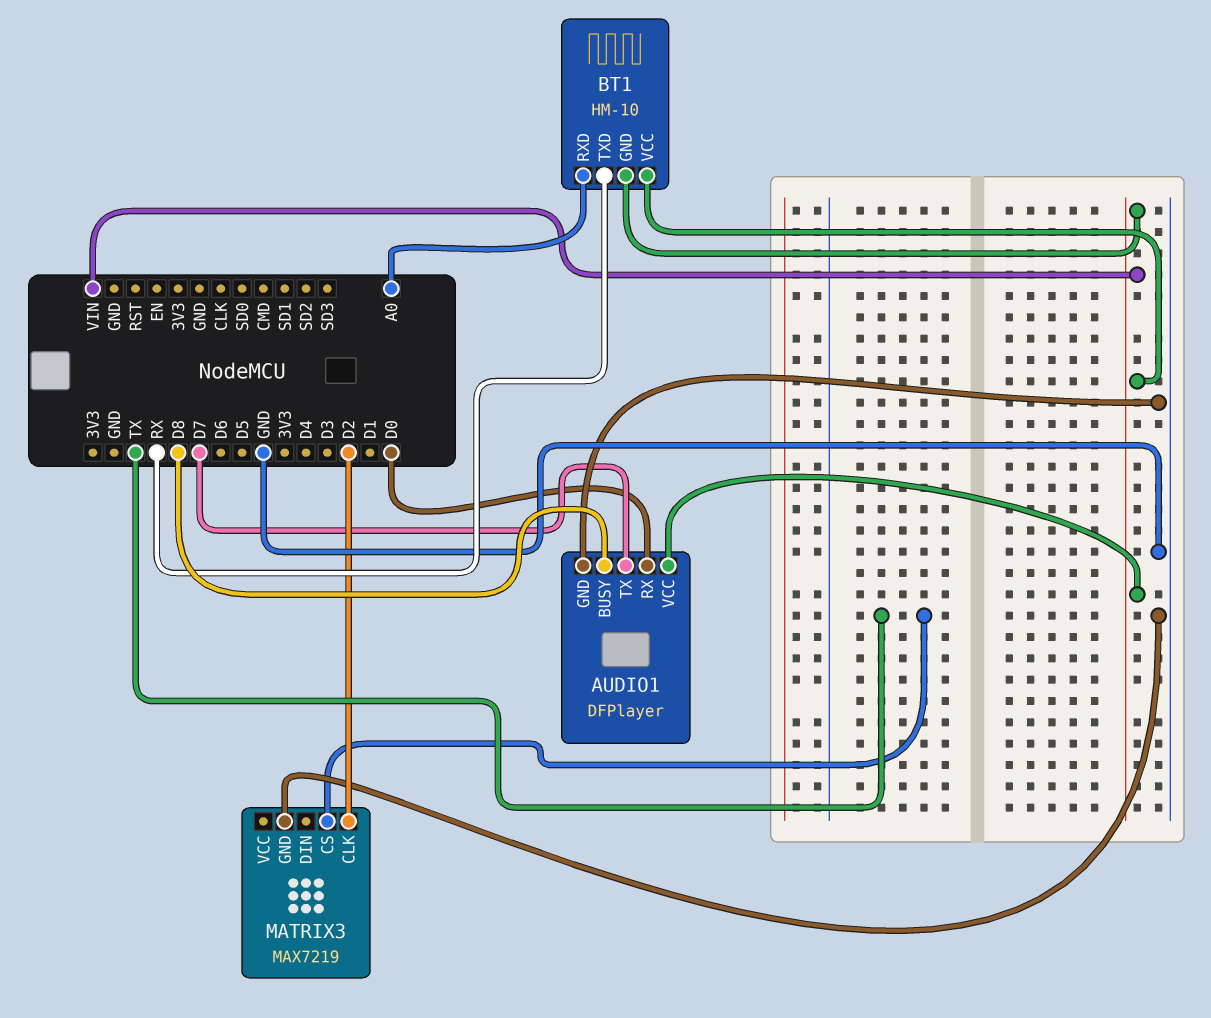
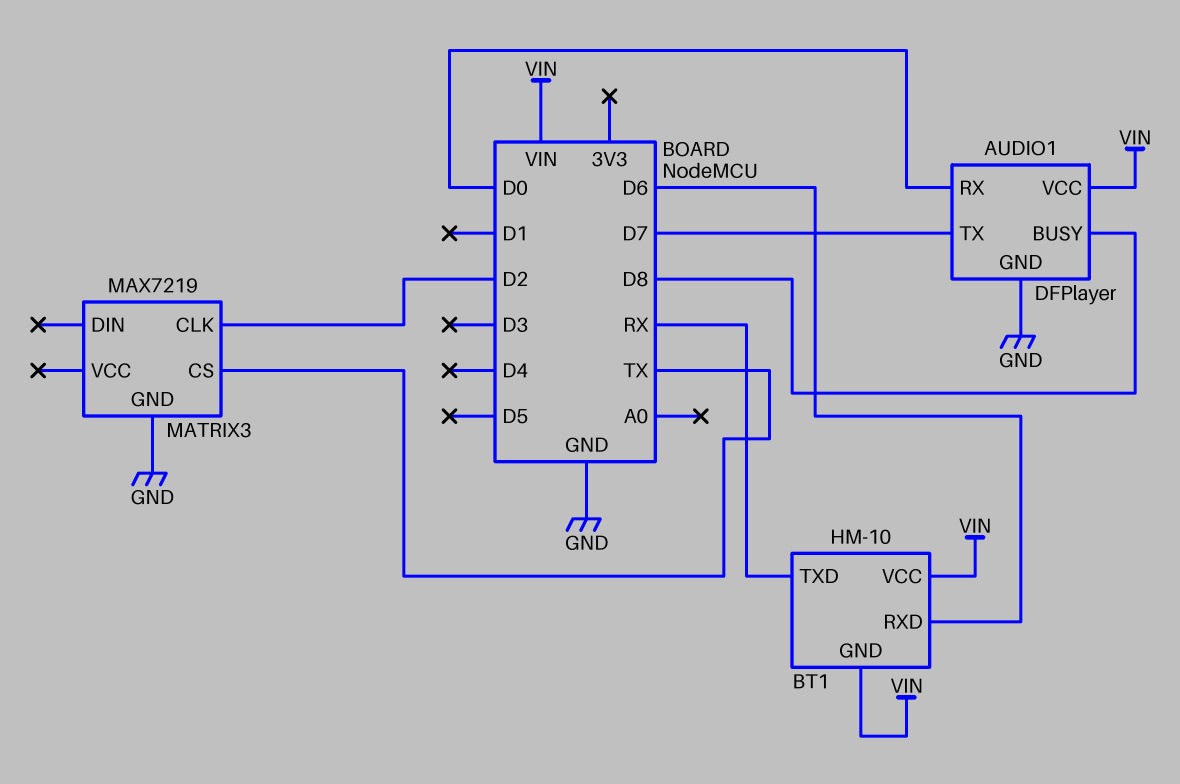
BT1 pin RXD: A0 -> D6

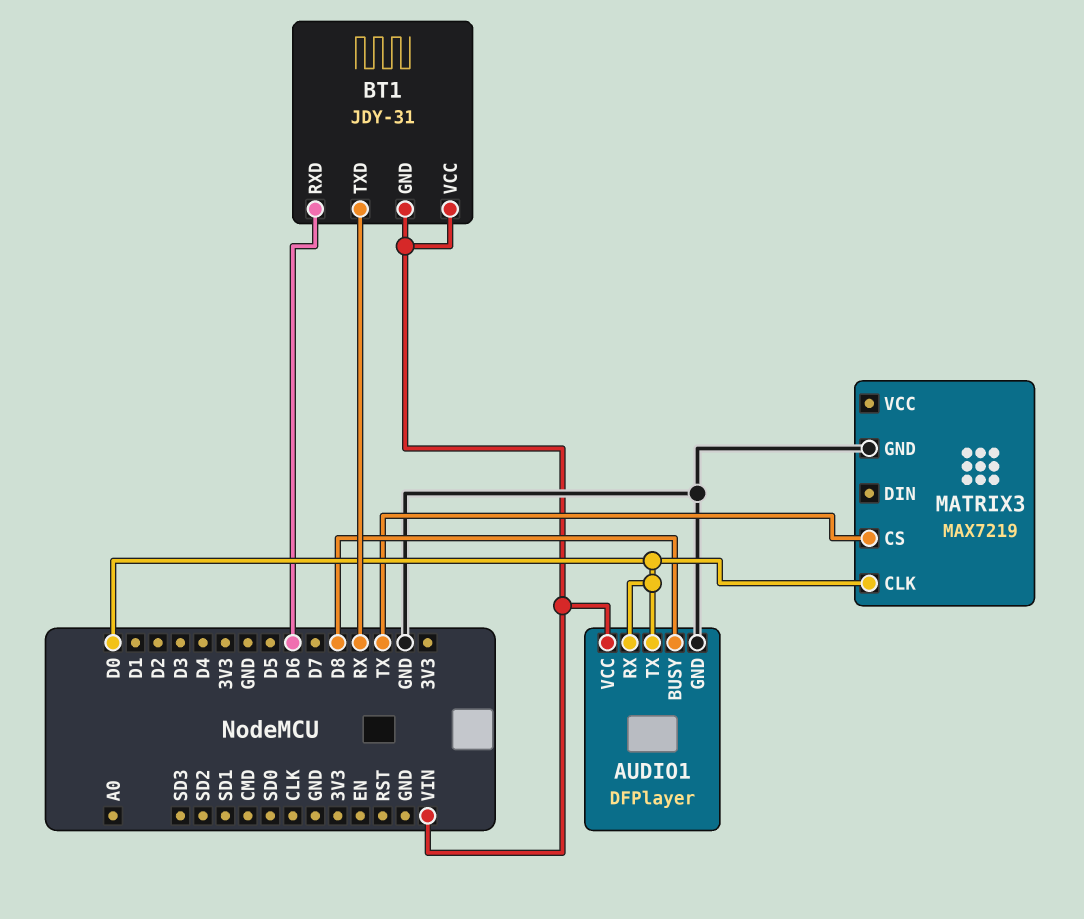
AUDIO1 pin TX: D7 -> D0
BT1: HM-10 -> JDY-31
MATRIX3 pin CLK: D2 -> D0

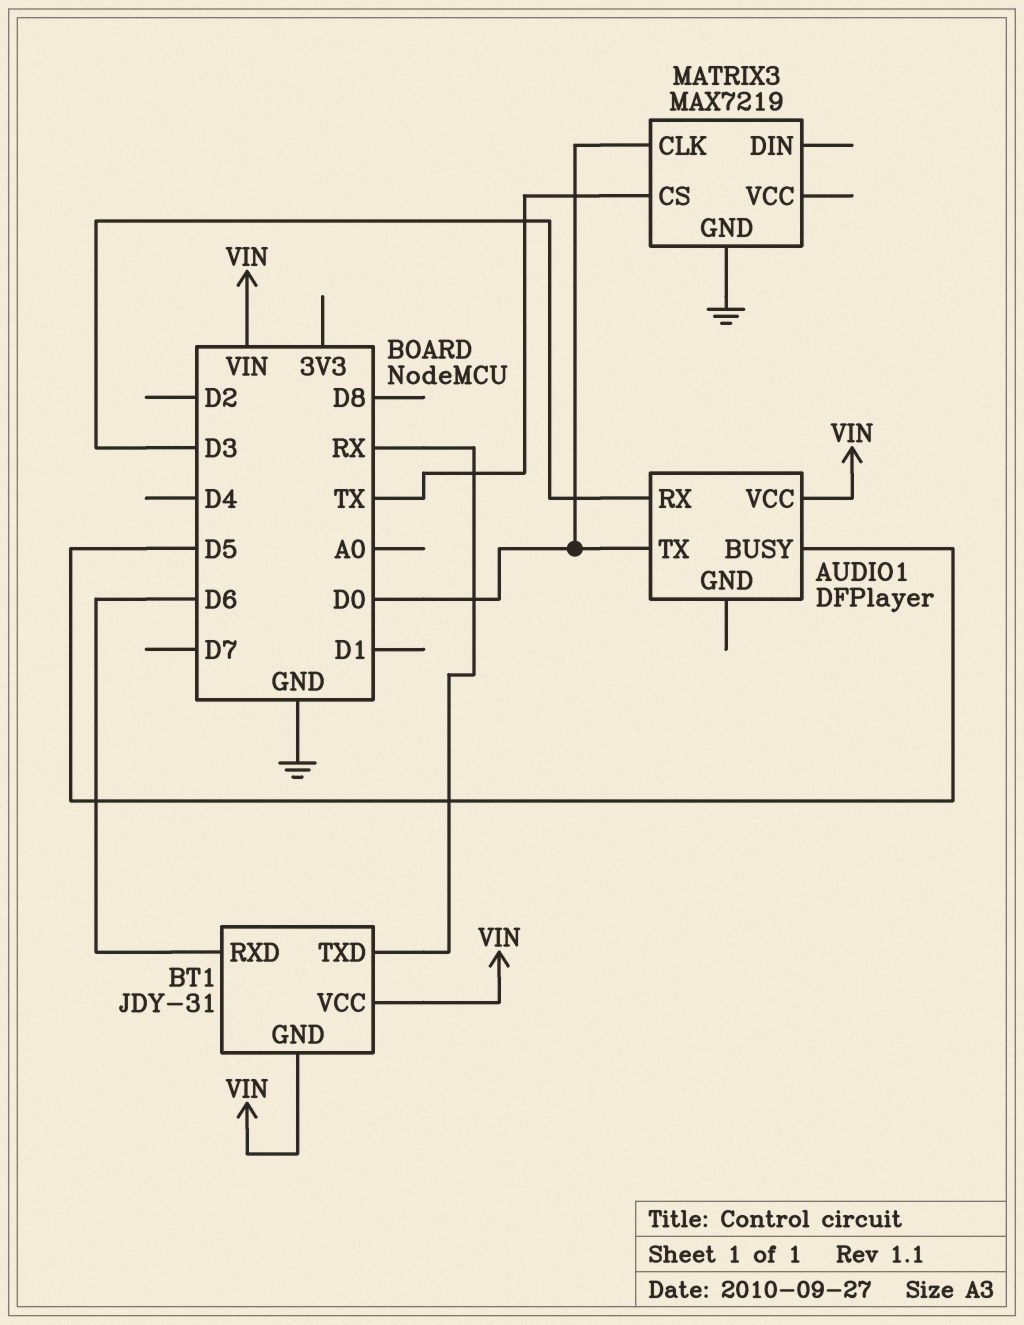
AUDIO1 pin BUSY: D8 -> D5
AUDIO1 pin GND: GND -> none
AUDIO1 pin RX: D0 -> D3

